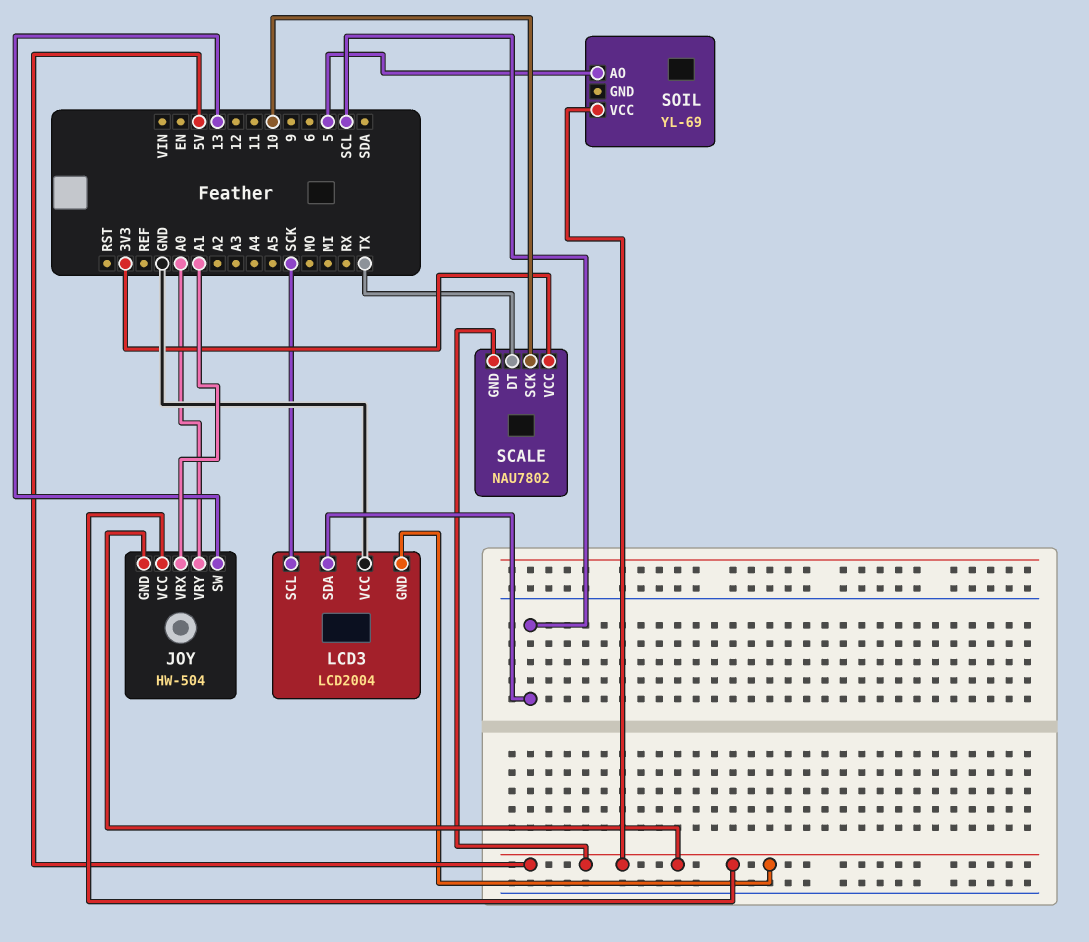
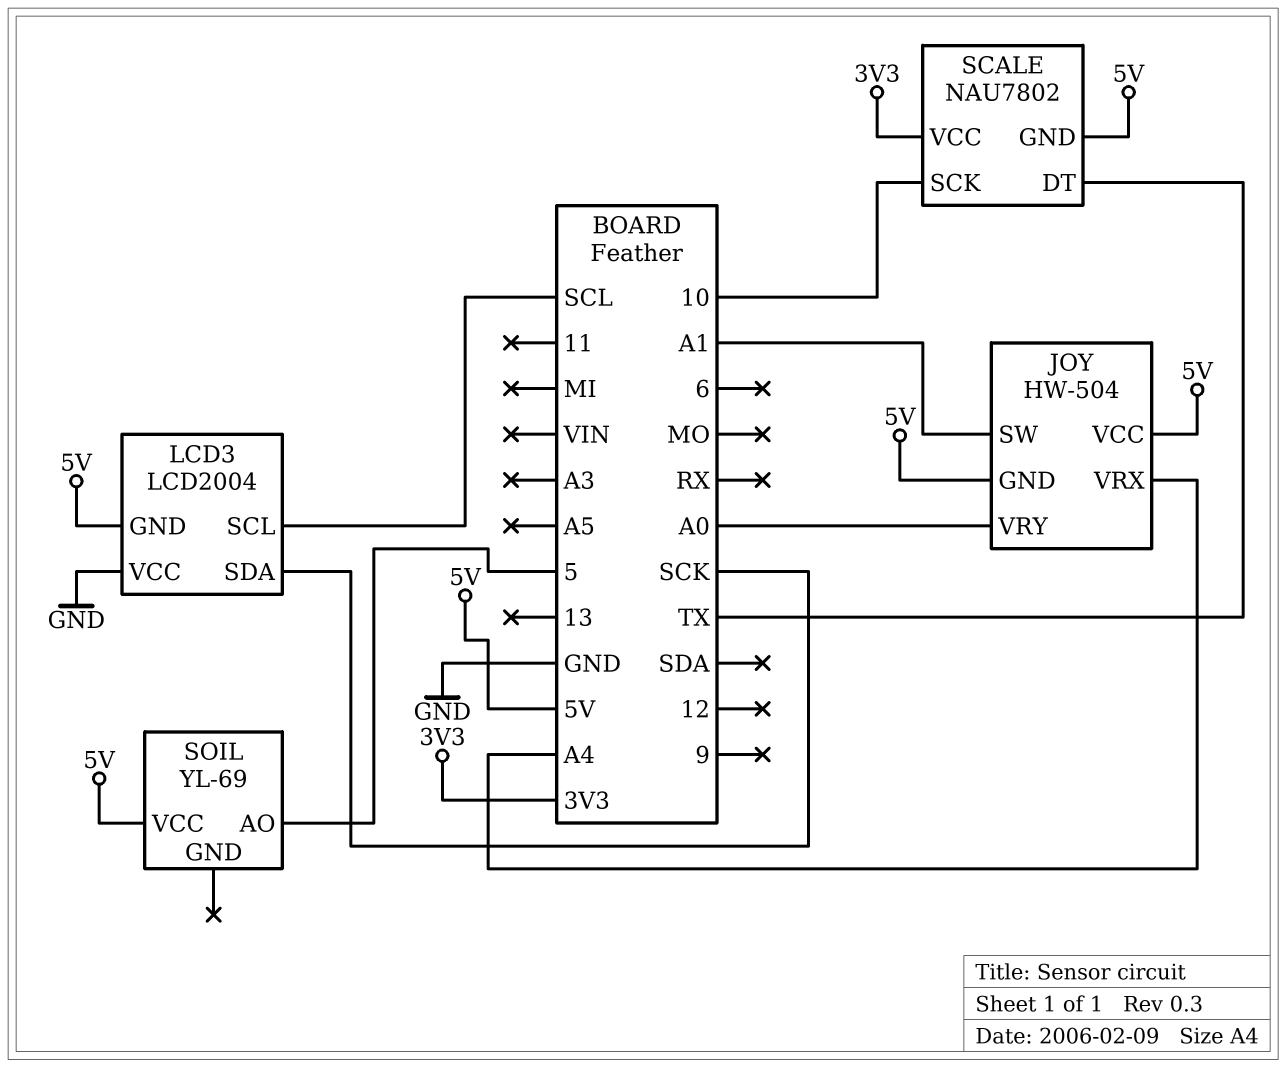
JOY pin SW: 13 -> A1
JOY pin VRX: A1 -> A4
LCD3 pin SCL: SCK -> SCL
LCD3 pin SDA: SCL -> SCK

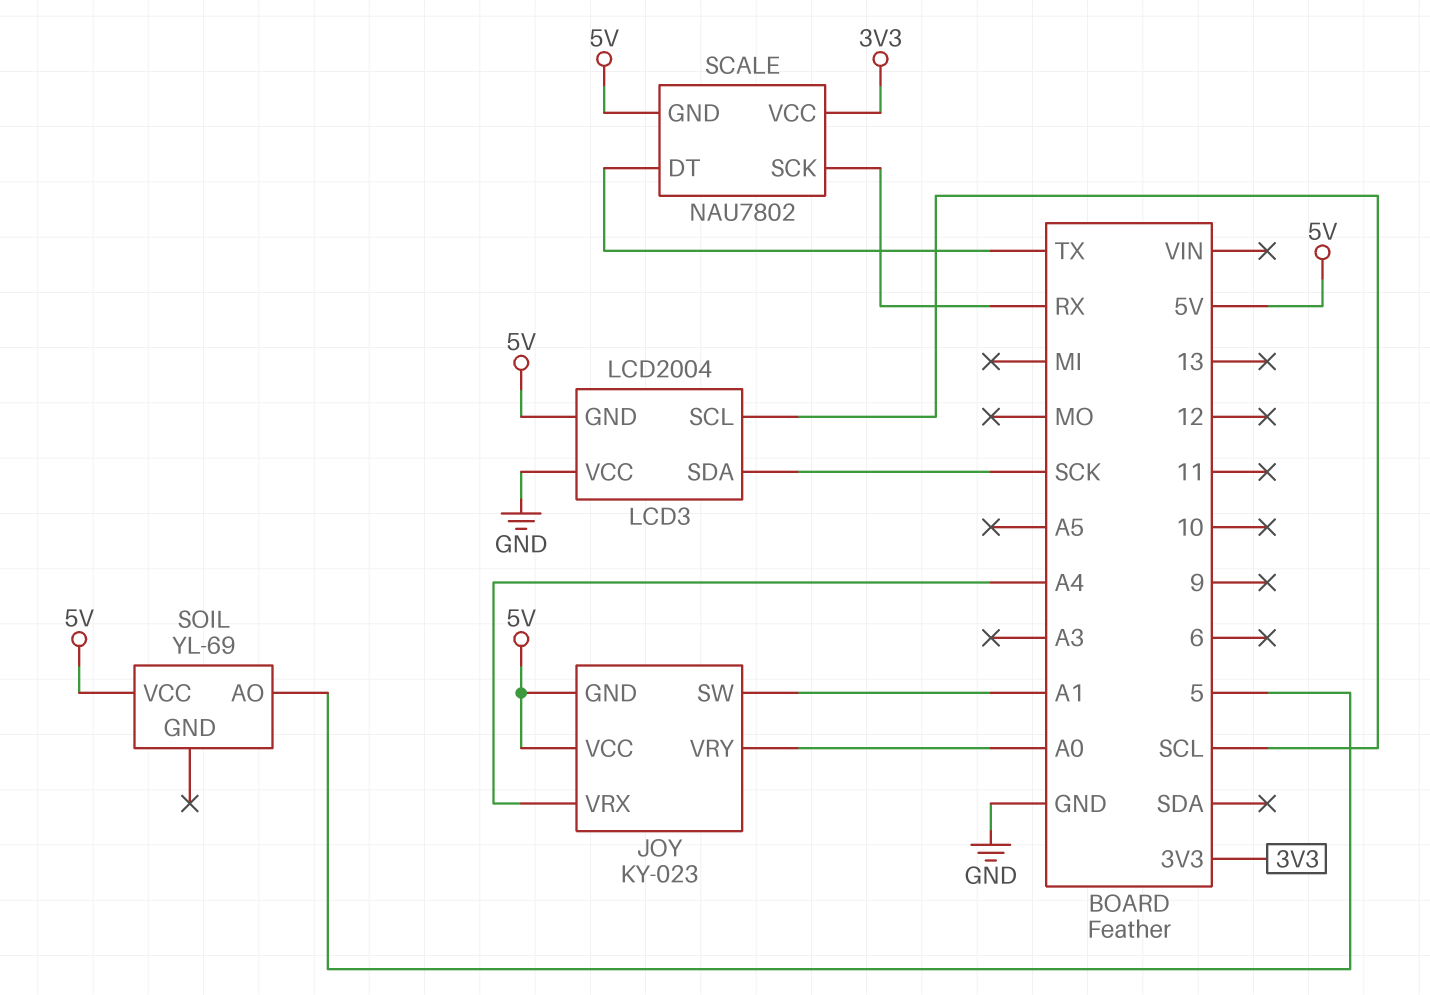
JOY: HW-504 -> KY-023
SCALE pin SCK: 10 -> RX

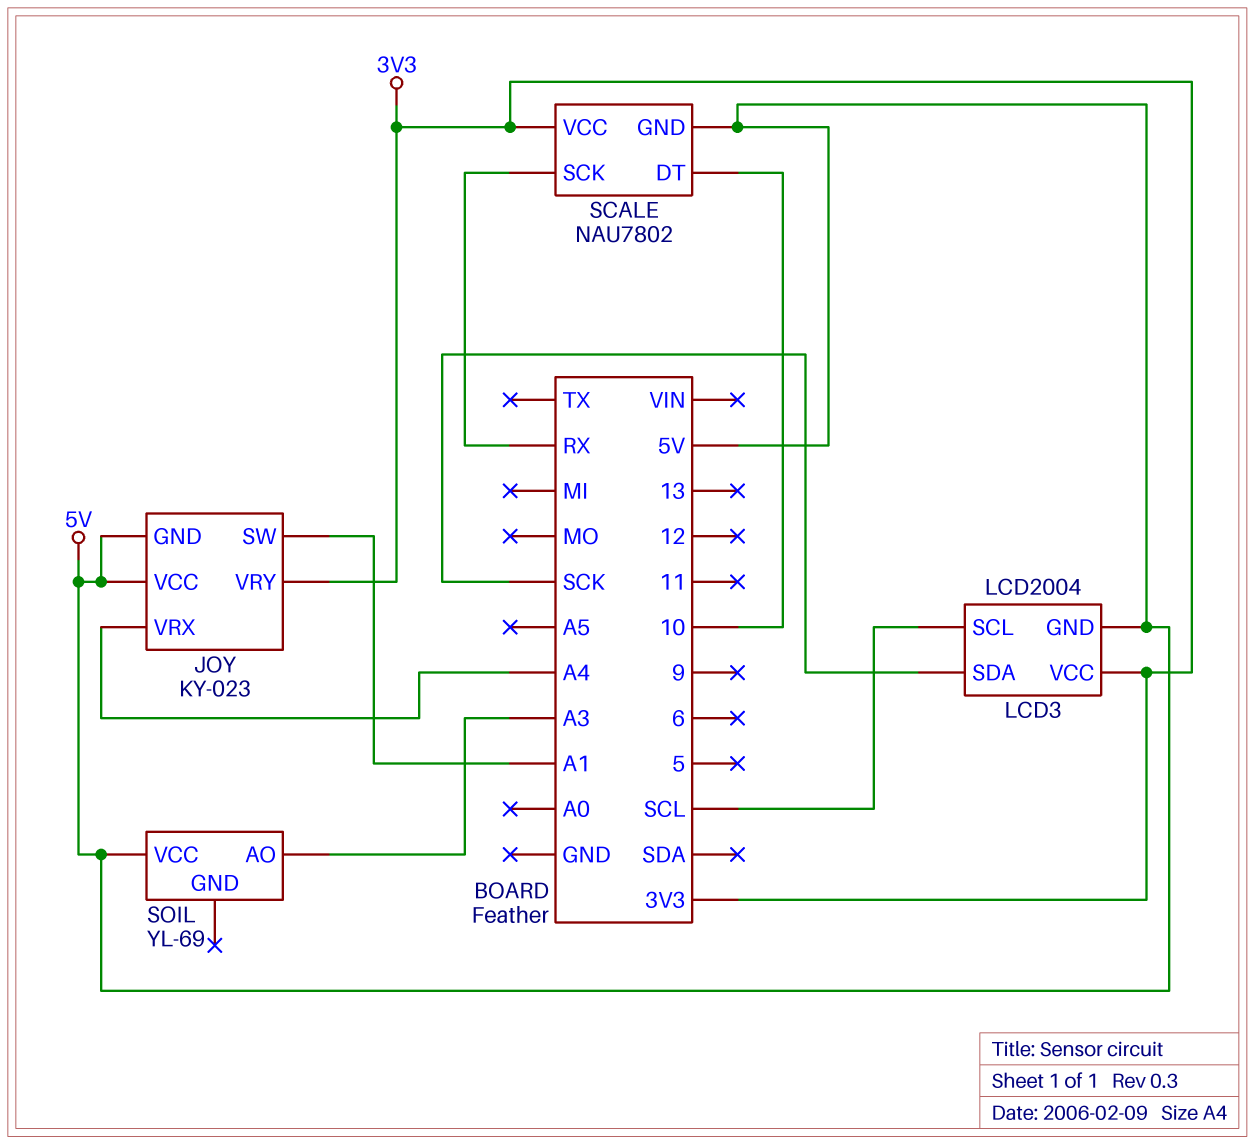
JOY pin VRY: A0 -> 3V3
LCD3 pin VCC: GND -> 3V3
SCALE pin DT: TX -> 10
SOIL pin AO: 5 -> A3

